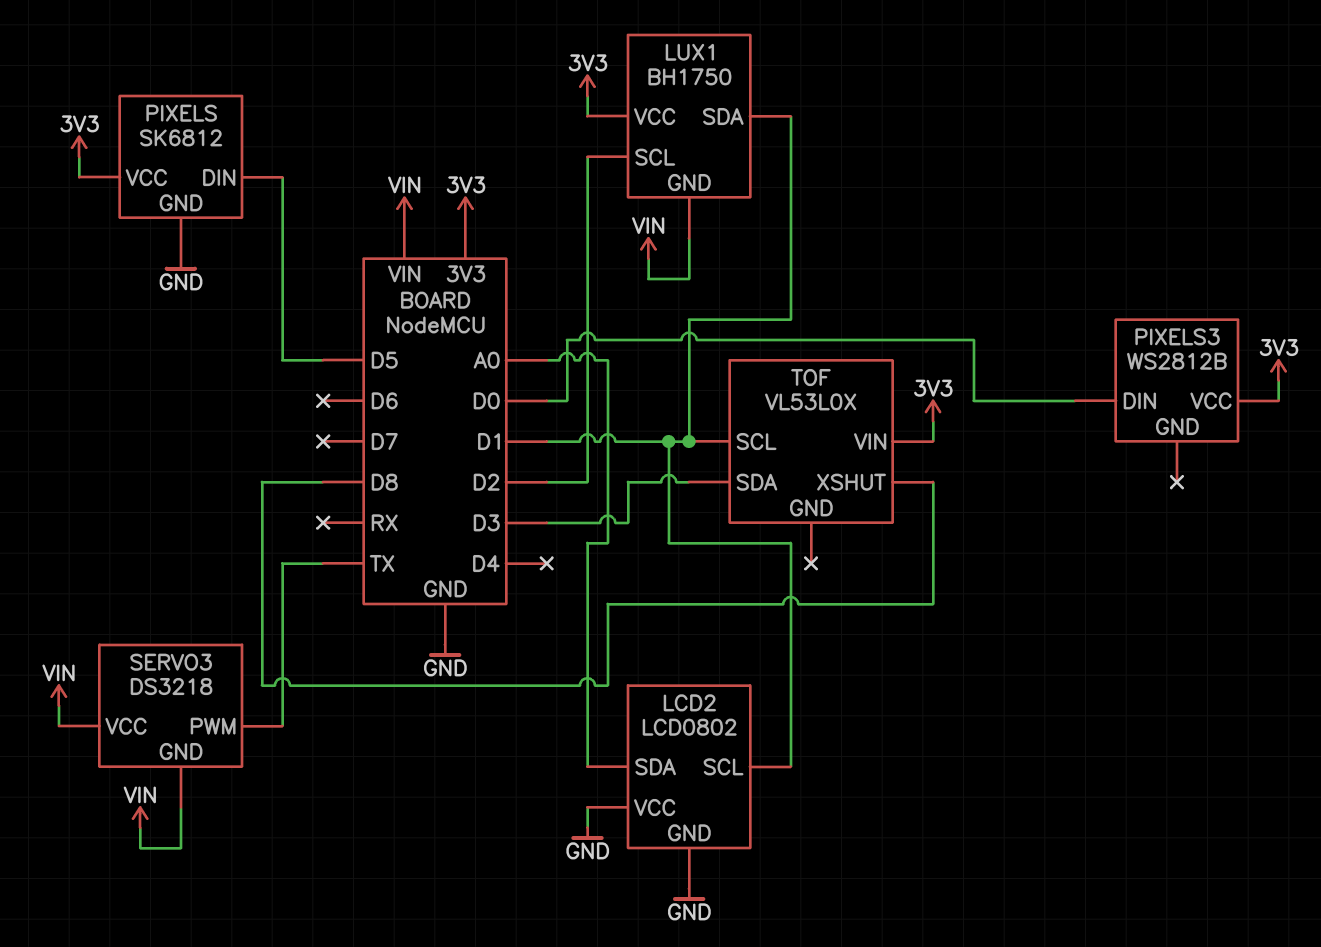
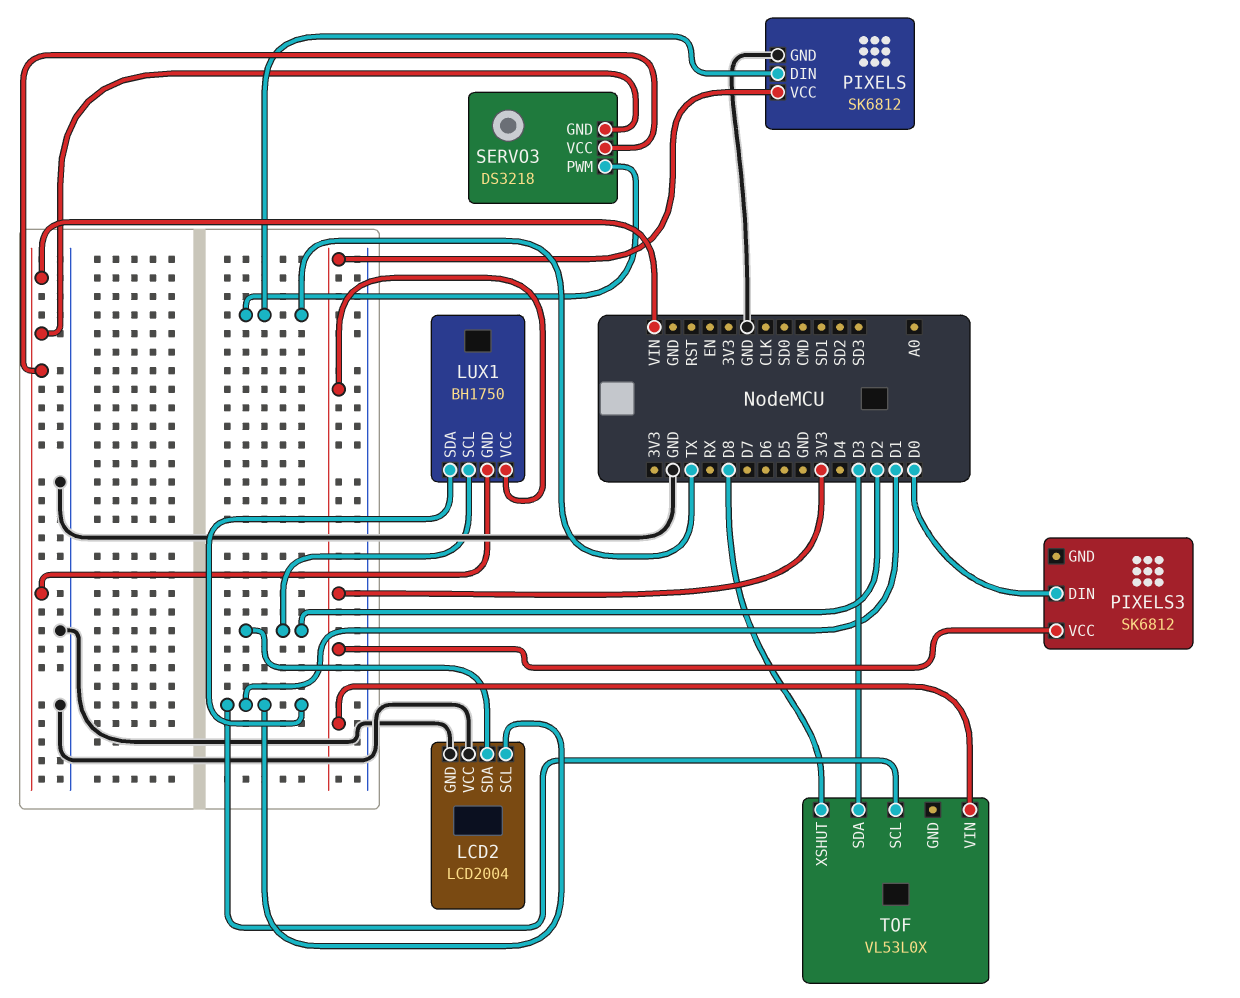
LCD2: LCD0802 -> LCD2004
LCD2 pin SDA: A0 -> D2
PIXELS pin DIN: D5 -> TX
PIXELS3: WS2812B -> SK6812

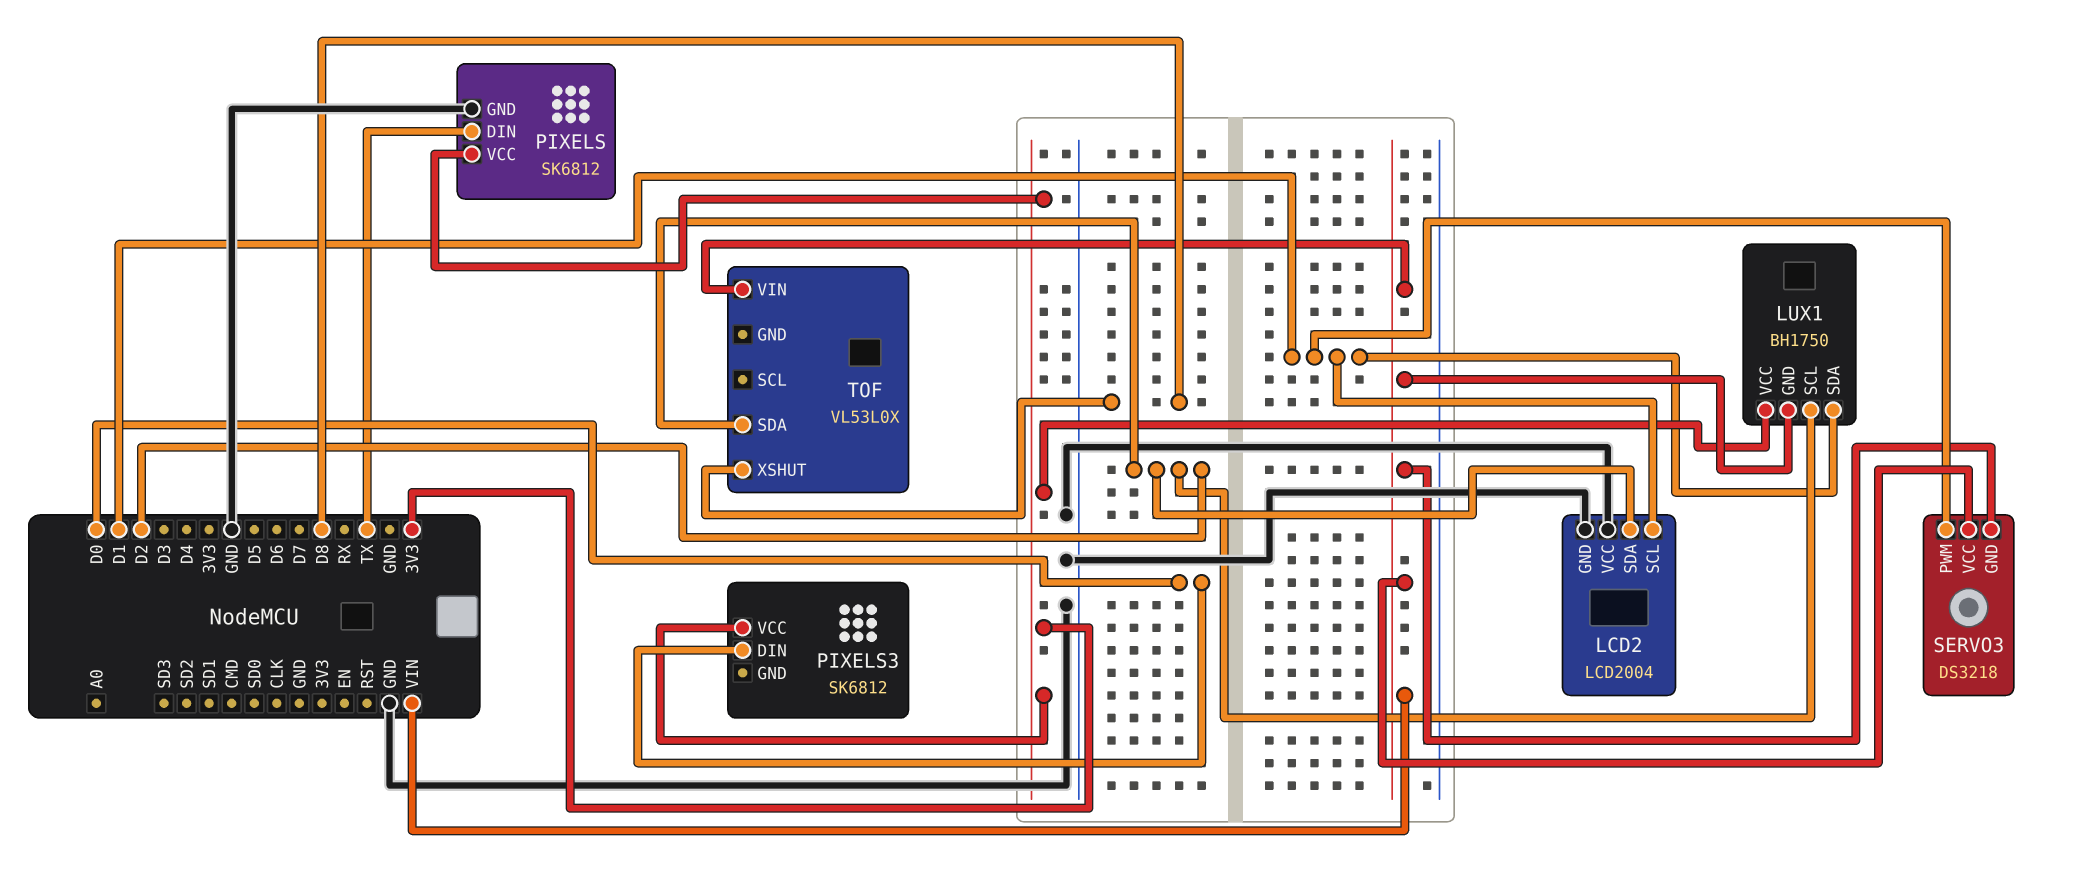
SERVO3 pin PWM: TX -> D1
TOF pin SCL: D1 -> none
TOF pin SDA: D3 -> D2
TOF pin VIN: 3V3 -> VIN

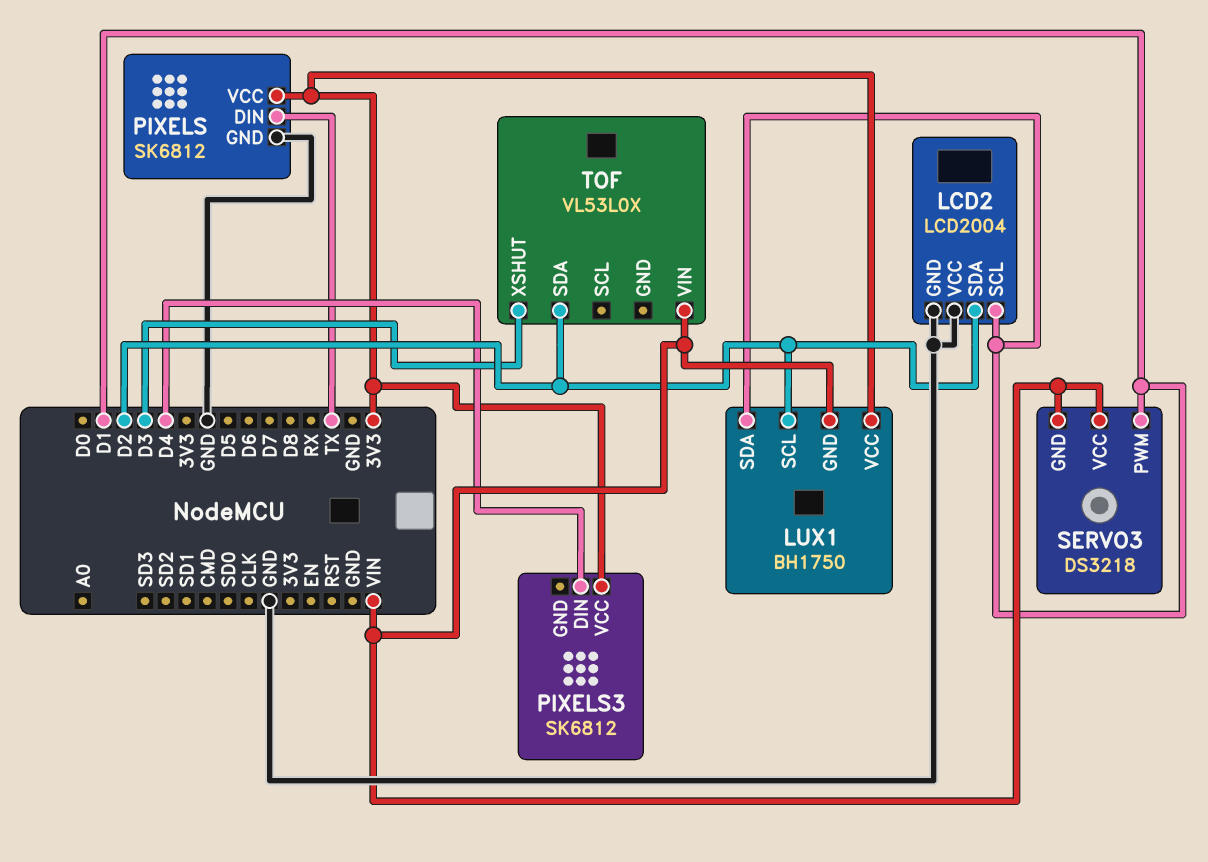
PIXELS3 pin DIN: D0 -> D4
TOF pin XSHUT: D8 -> D3

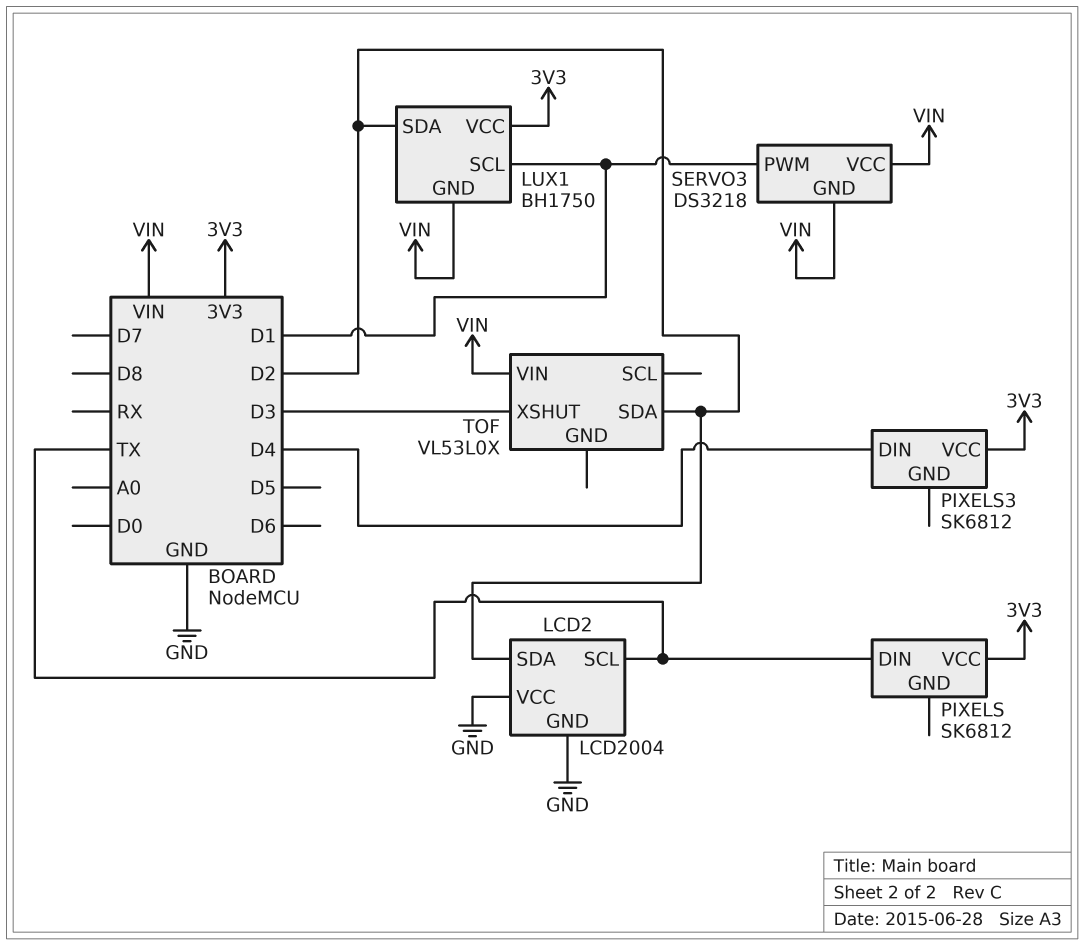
LCD2 pin SCL: D1 -> TX
LUX1 pin SCL: D2 -> D1
LUX1 pin SDA: D1 -> D2
PIXELS pin GND: GND -> none

